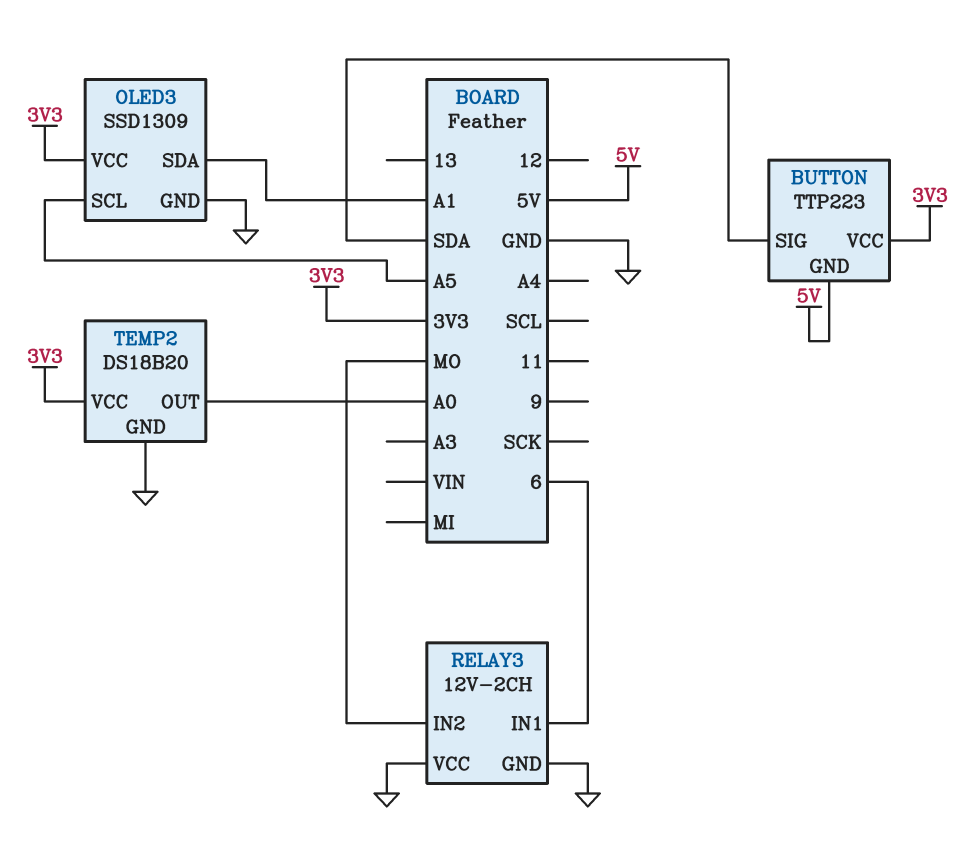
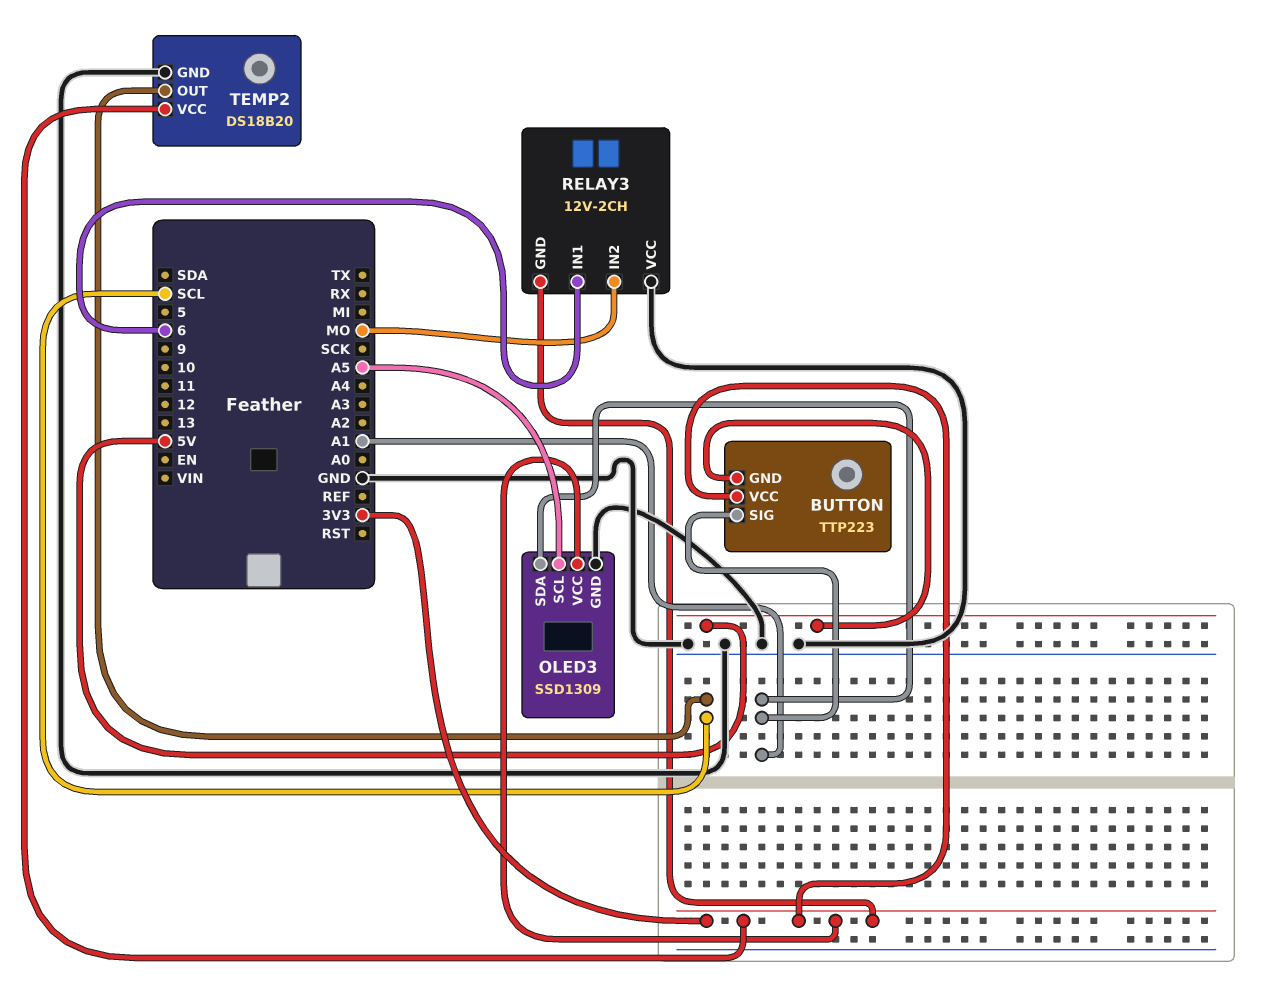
BUTTON pin SIG: SDA -> A1
RELAY3 pin GND: GND -> 3V3
TEMP2 pin OUT: A0 -> SCL

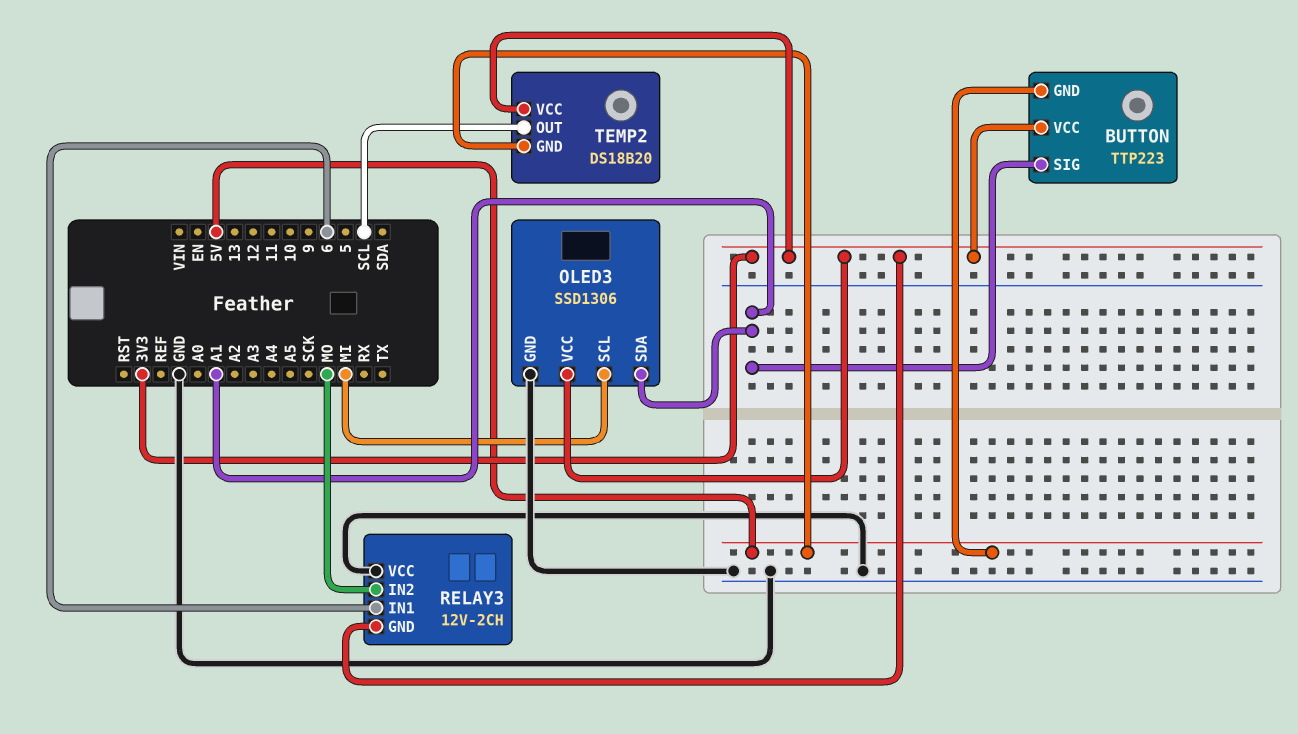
OLED3: SSD1309 -> SSD1306
OLED3 pin SCL: A5 -> MI
TEMP2 pin GND: GND -> 5V

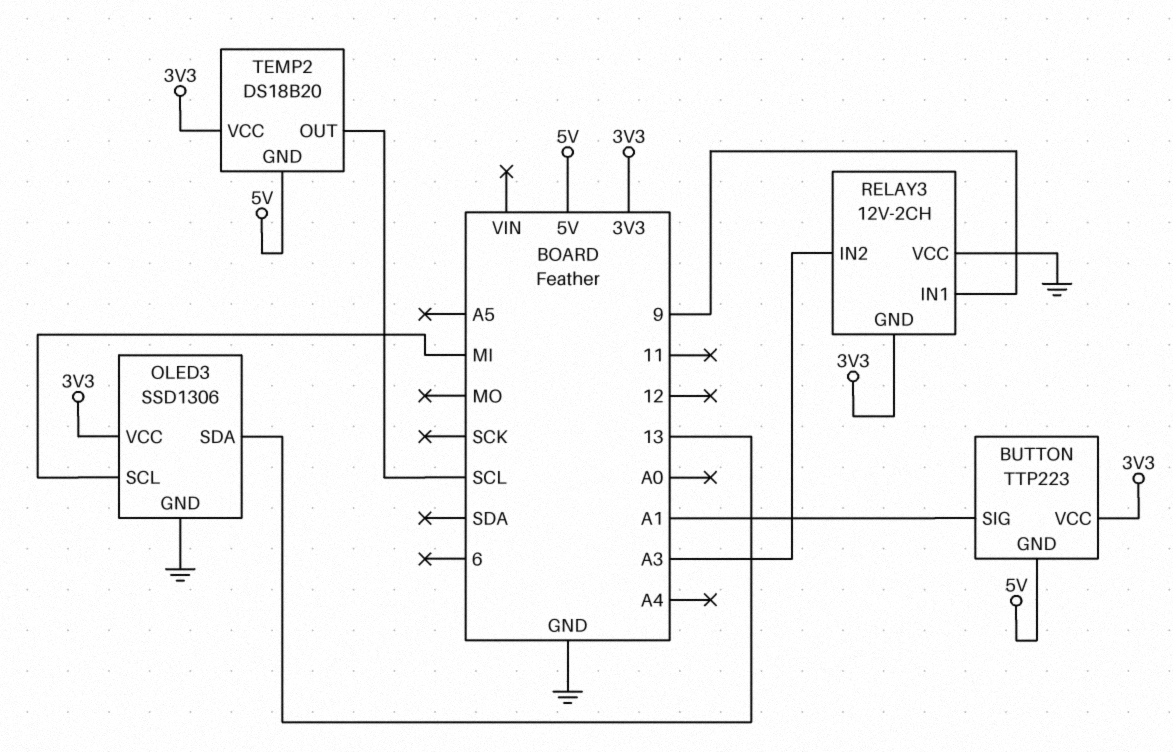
OLED3 pin SDA: A1 -> 13
RELAY3 pin IN1: 6 -> 9
RELAY3 pin IN2: MO -> A3

